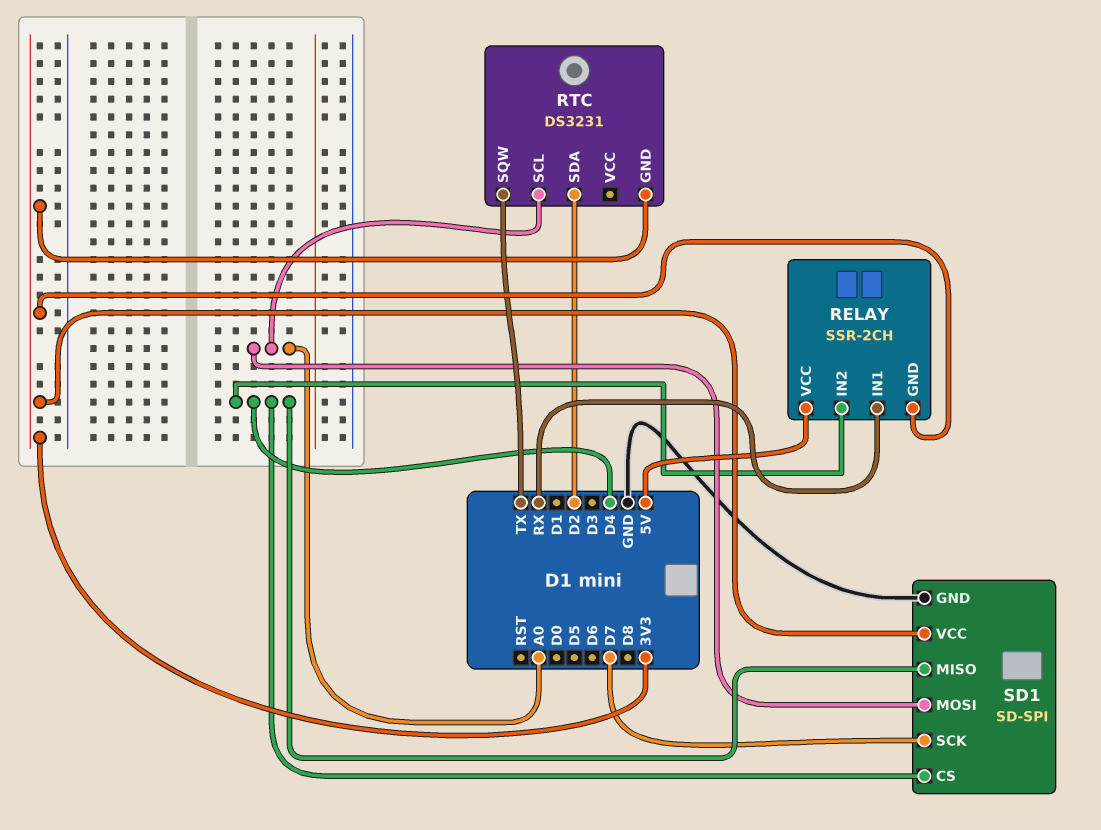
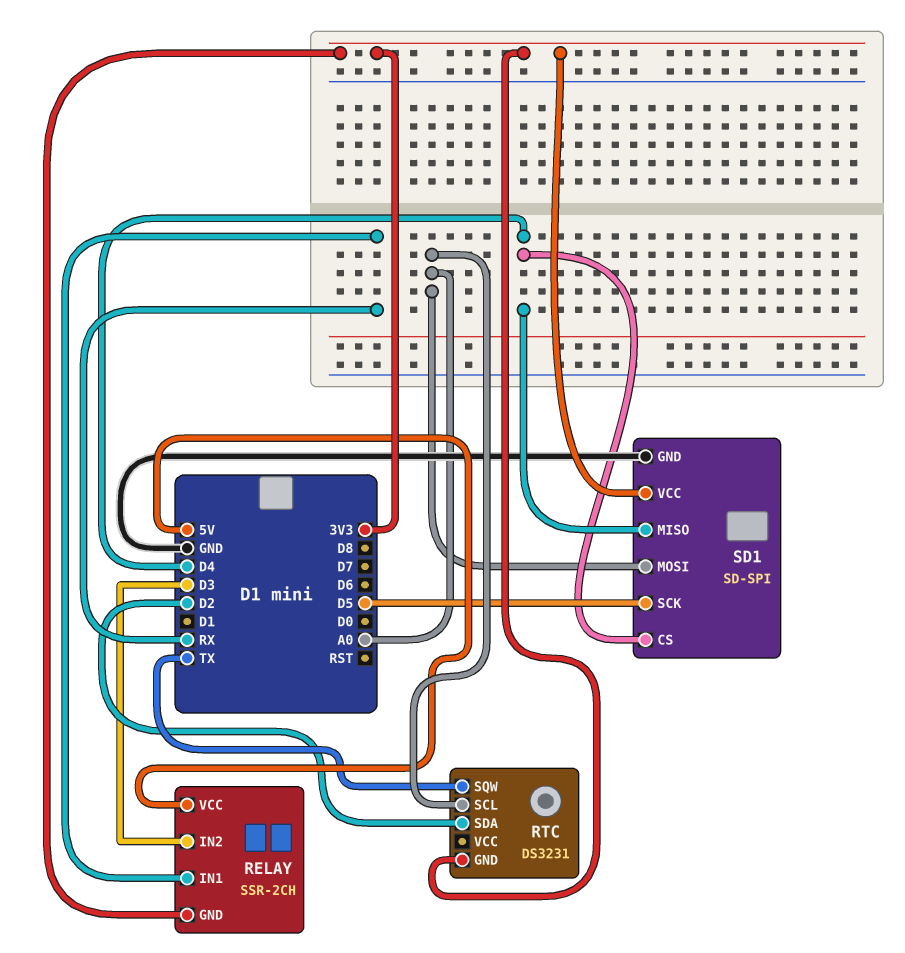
RELAY pin IN2: D4 -> D3
SD1 pin SCK: D7 -> D5

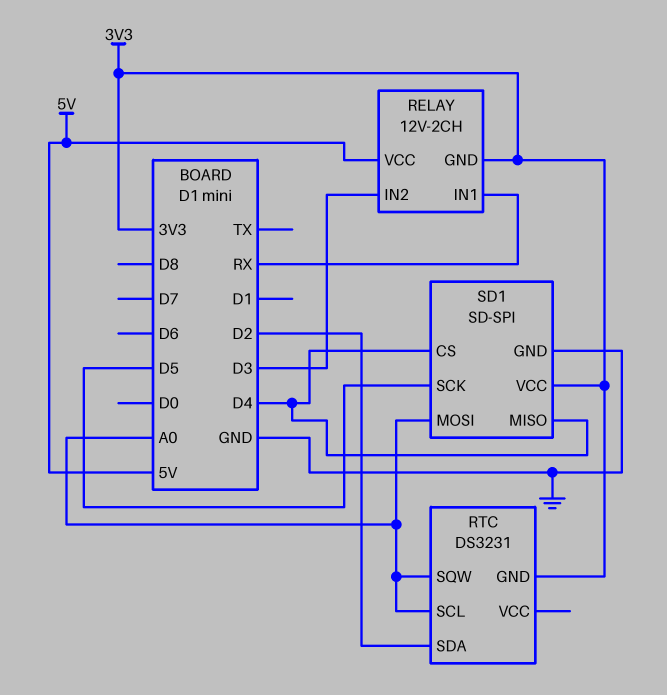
RELAY: SSR-2CH -> 12V-2CH
RTC pin SQW: TX -> A0

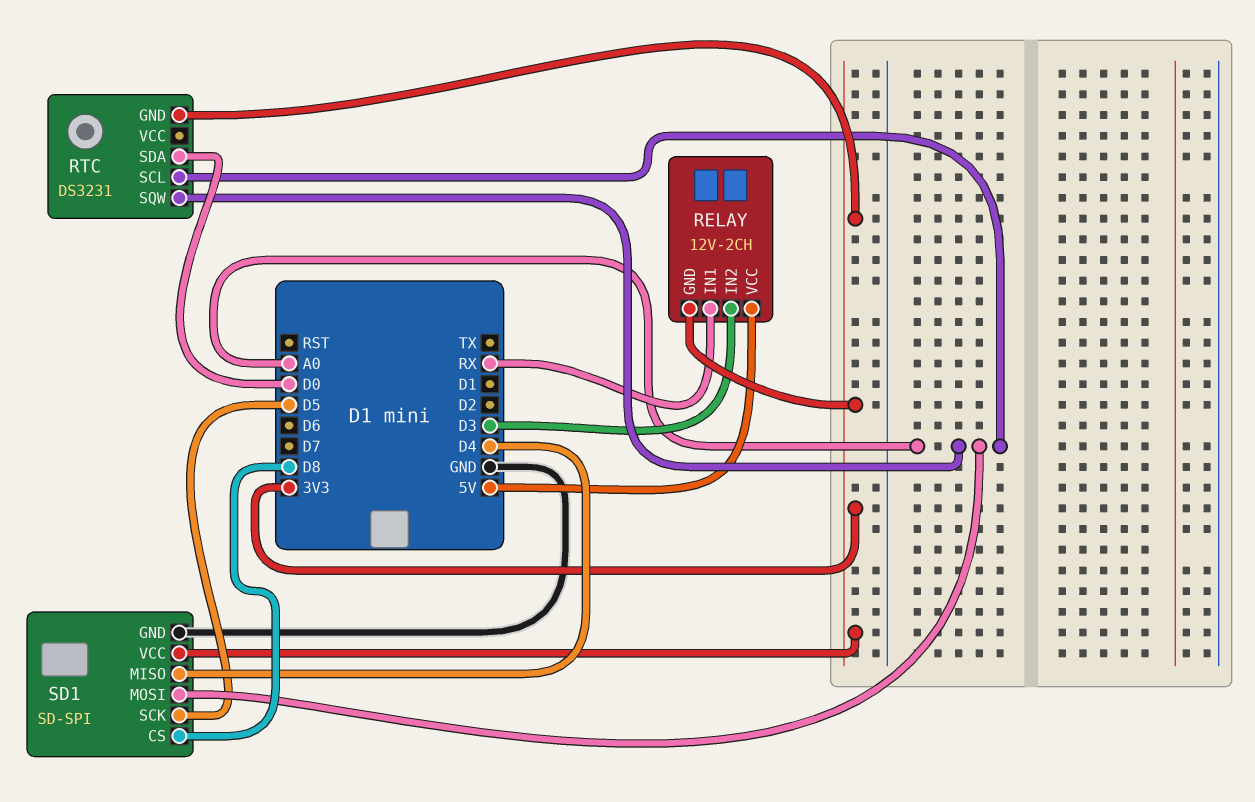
RTC pin SDA: D2 -> D0
SD1 pin CS: D4 -> D8

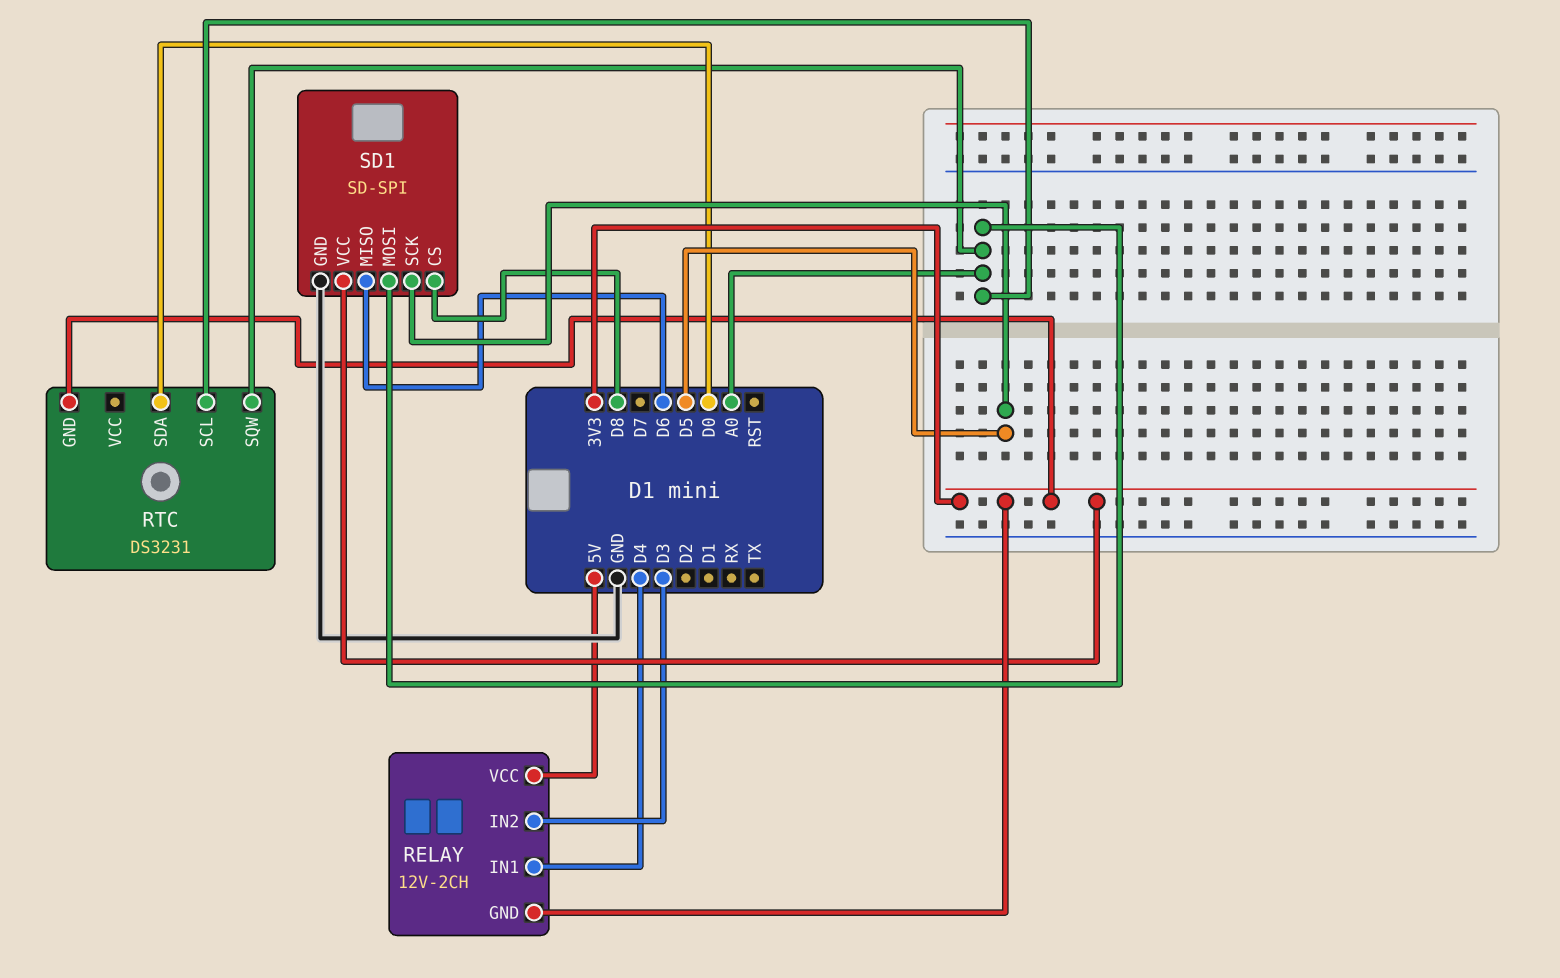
RELAY pin IN1: RX -> D4
SD1 pin MISO: D4 -> D6

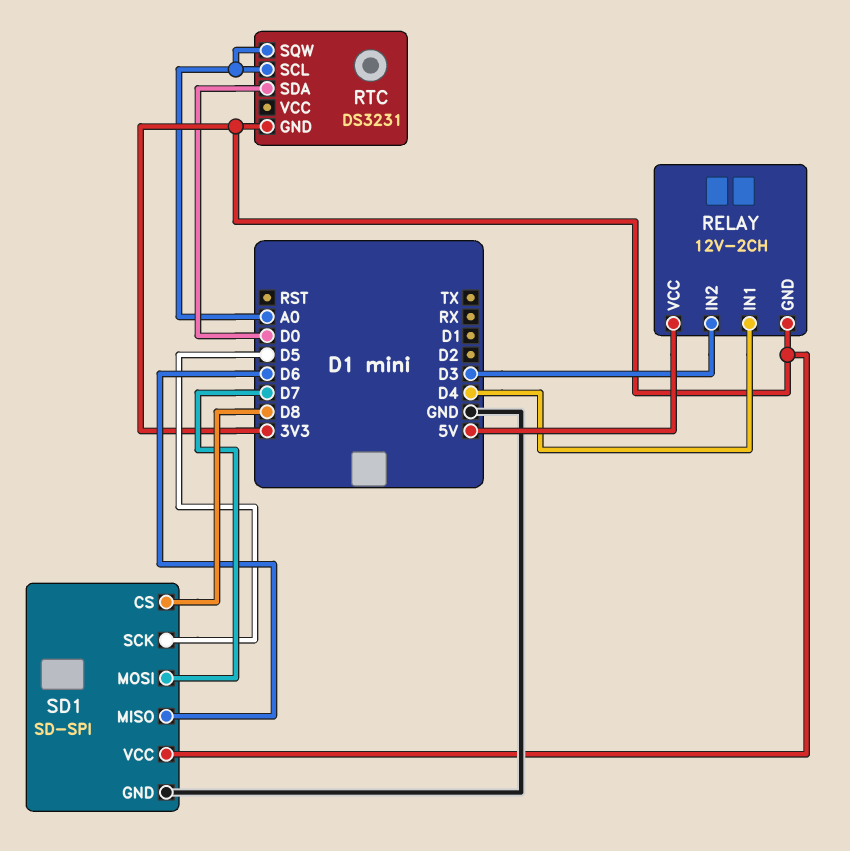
SD1 pin MOSI: A0 -> D7

